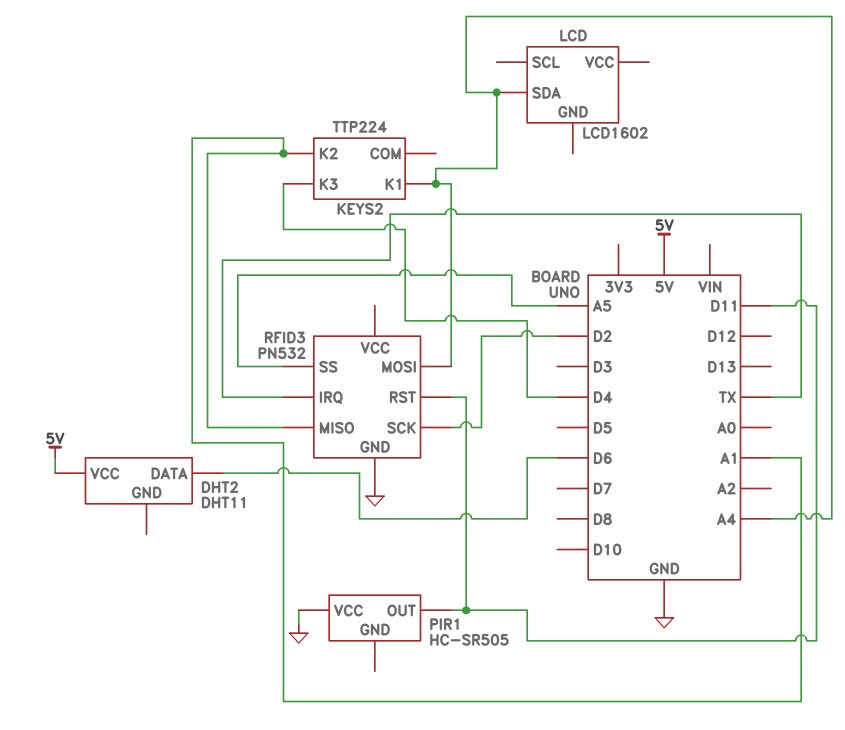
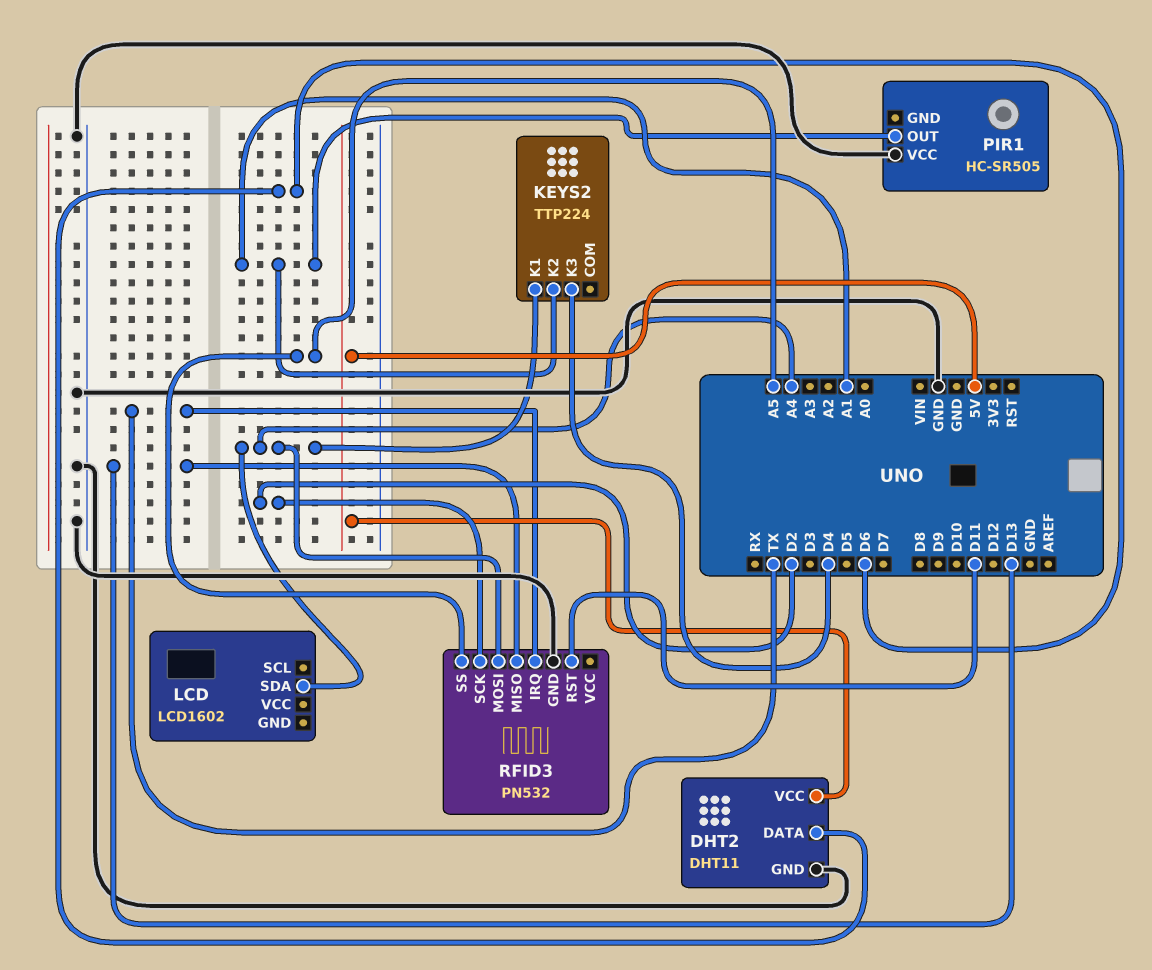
DHT2 pin GND: none -> GND
PIR1 pin OUT: D11 -> A1
RFID3 pin MISO: A1 -> D13

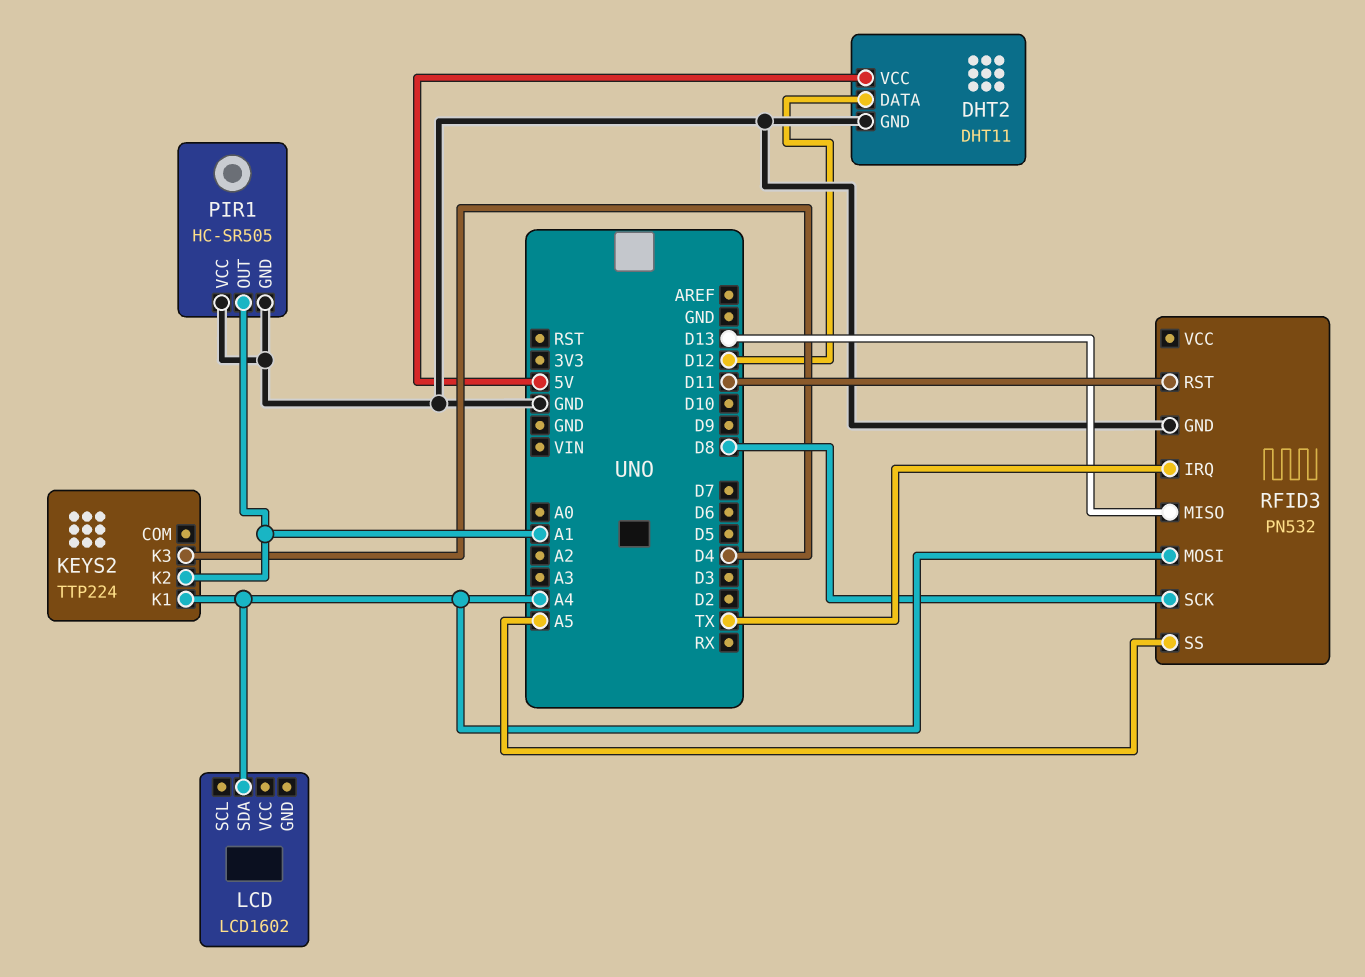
DHT2 pin DATA: D6 -> D12
PIR1 pin GND: none -> GND
RFID3 pin SCK: D2 -> D8

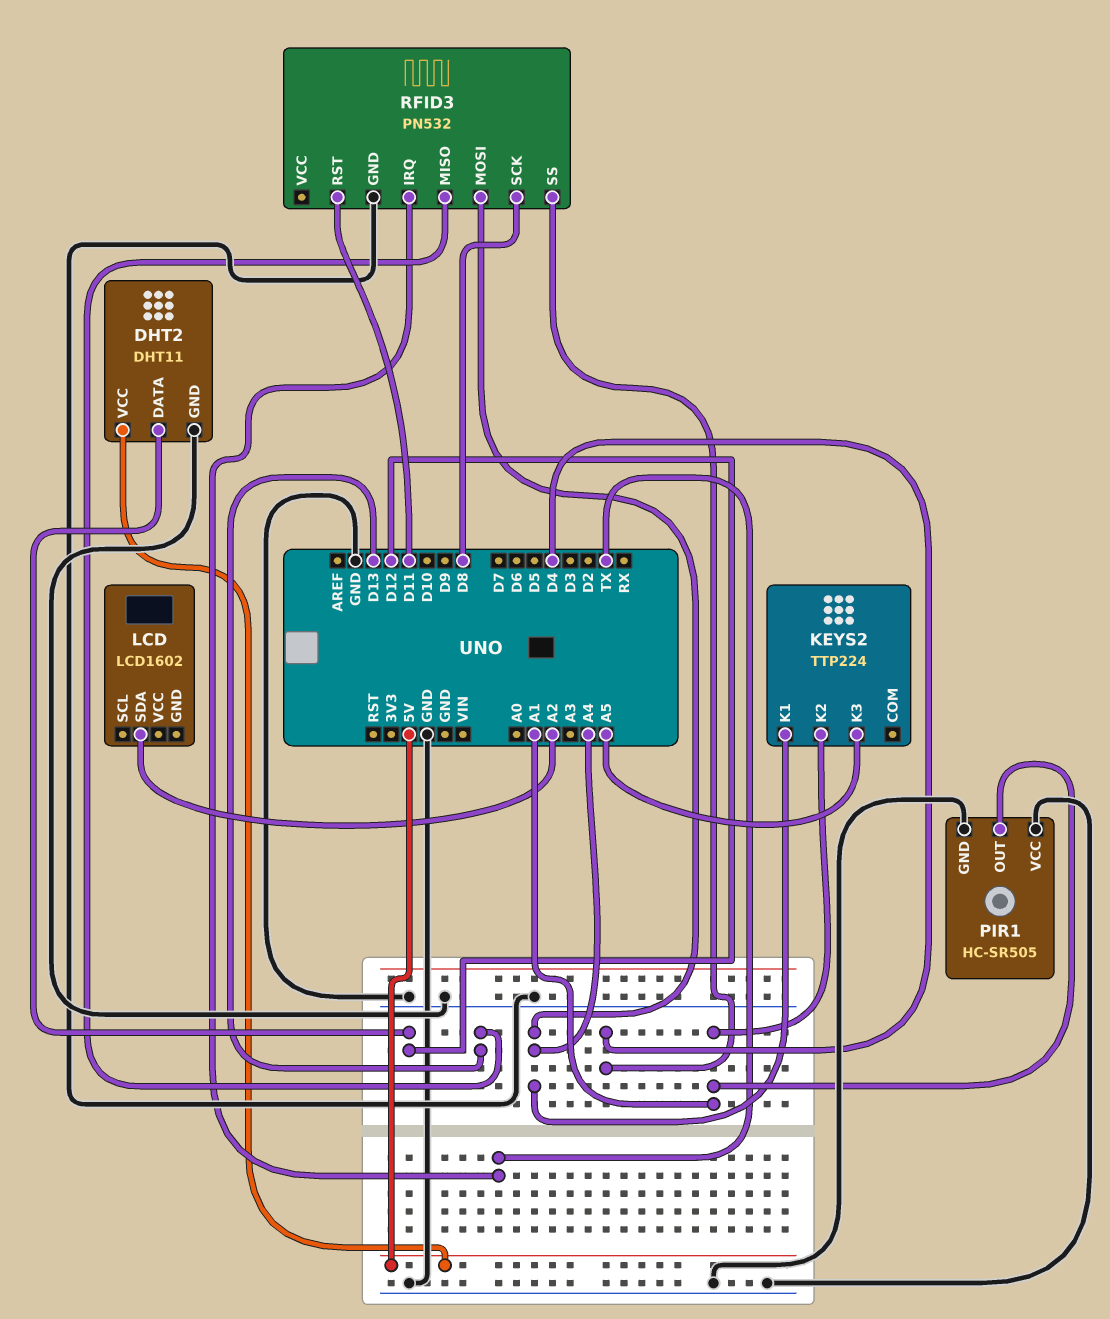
KEYS2 pin K3: D4 -> A5
LCD pin SDA: A4 -> A2
RFID3 pin SS: A5 -> D4

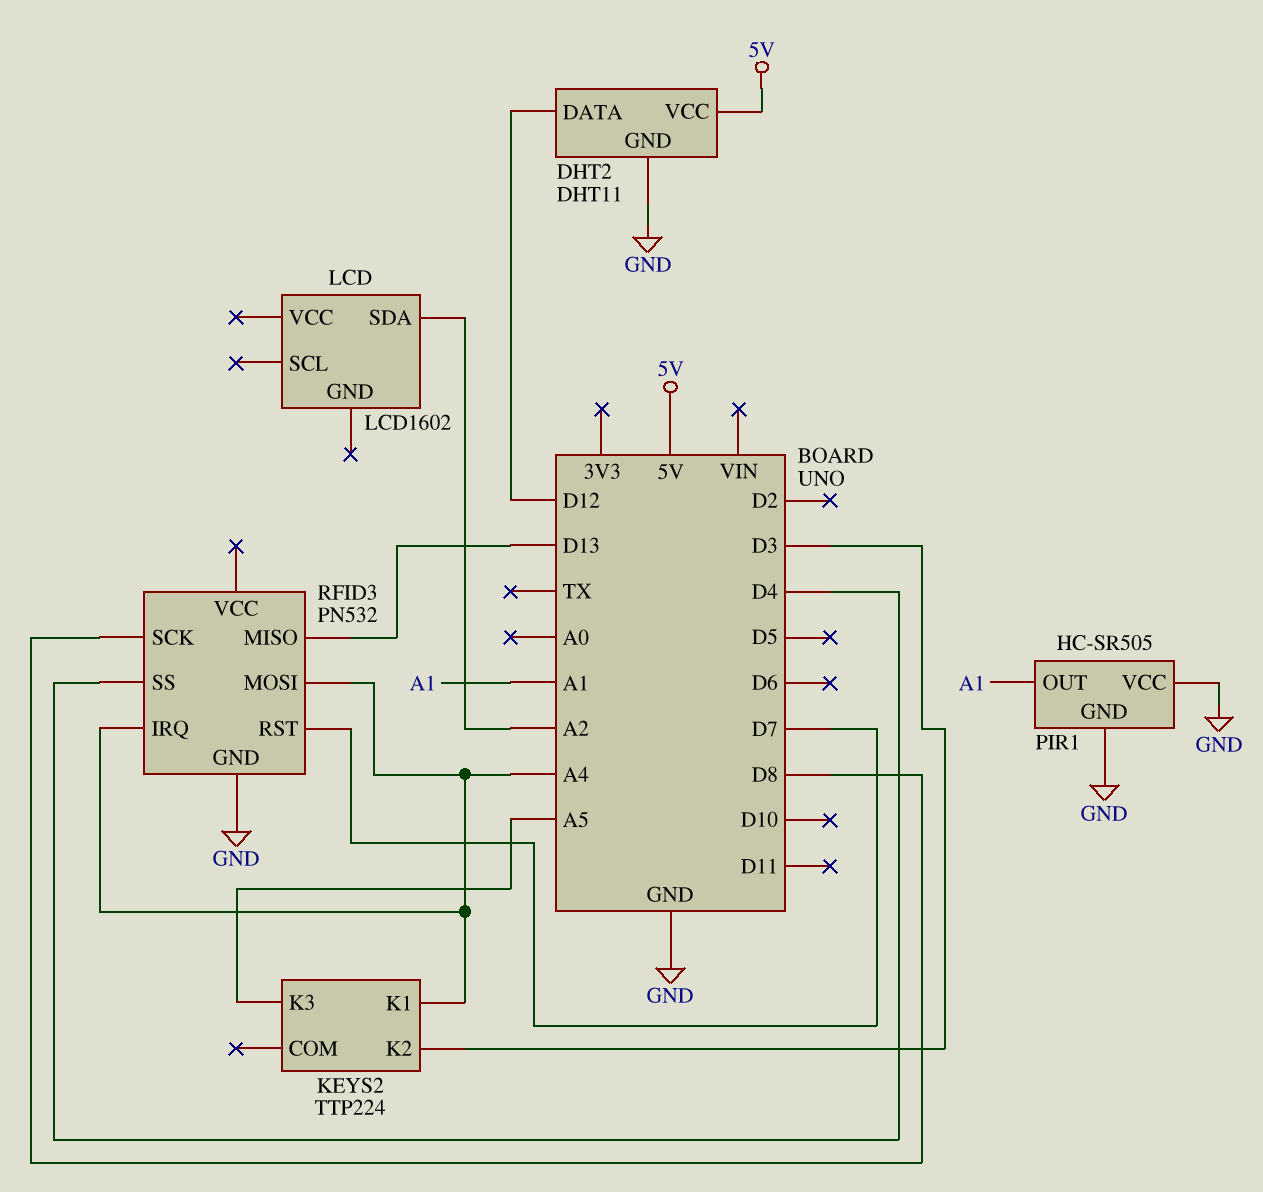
KEYS2 pin K2: A1 -> D3
RFID3 pin IRQ: TX -> A4
RFID3 pin RST: D11 -> D7

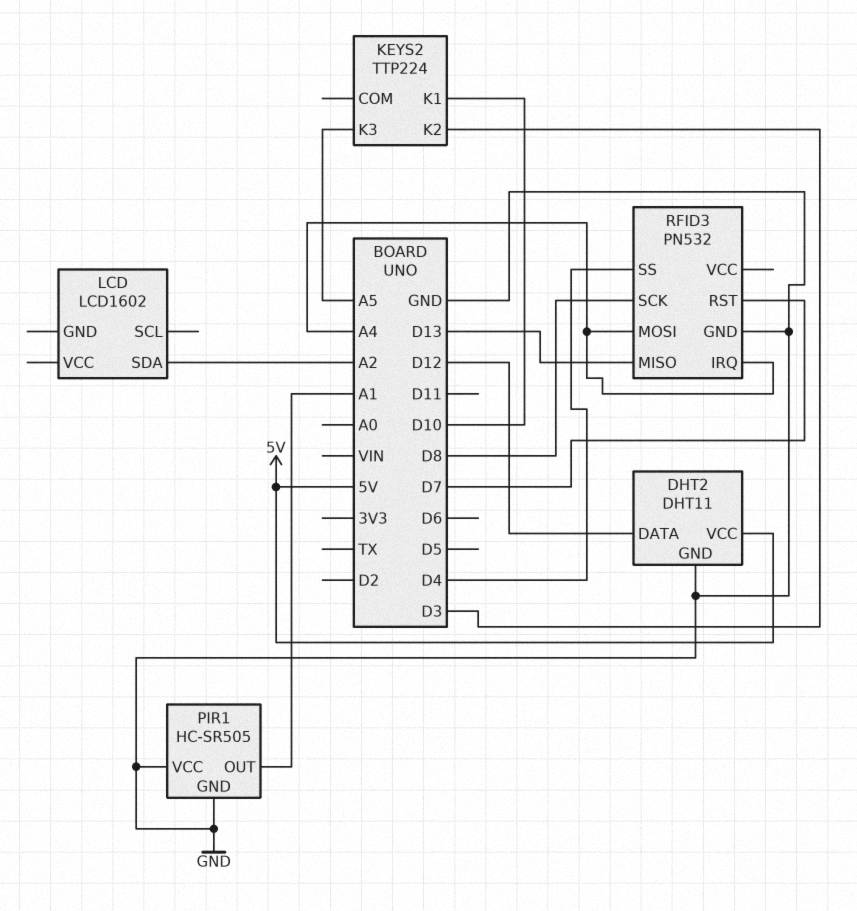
KEYS2 pin K1: A4 -> D10

